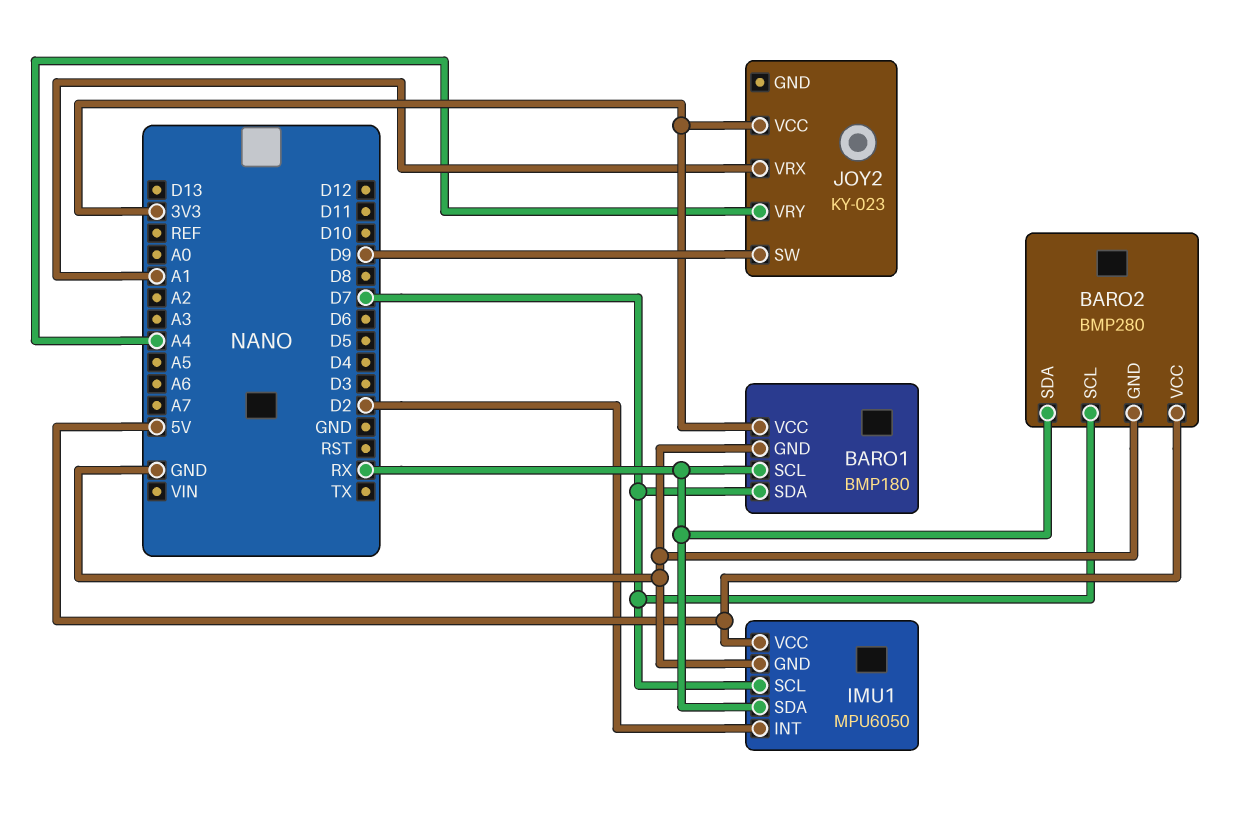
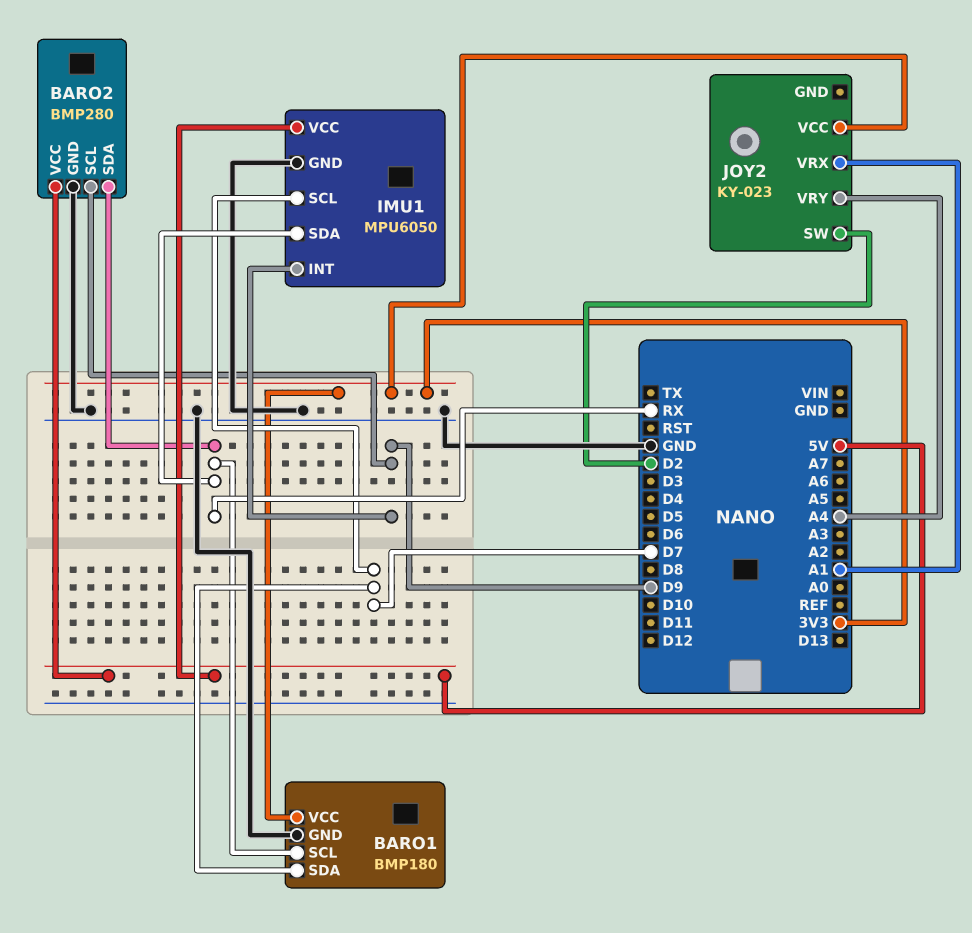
BARO2 pin SCL: D7 -> D9
IMU1 pin INT: D2 -> D9
JOY2 pin SW: D9 -> D2

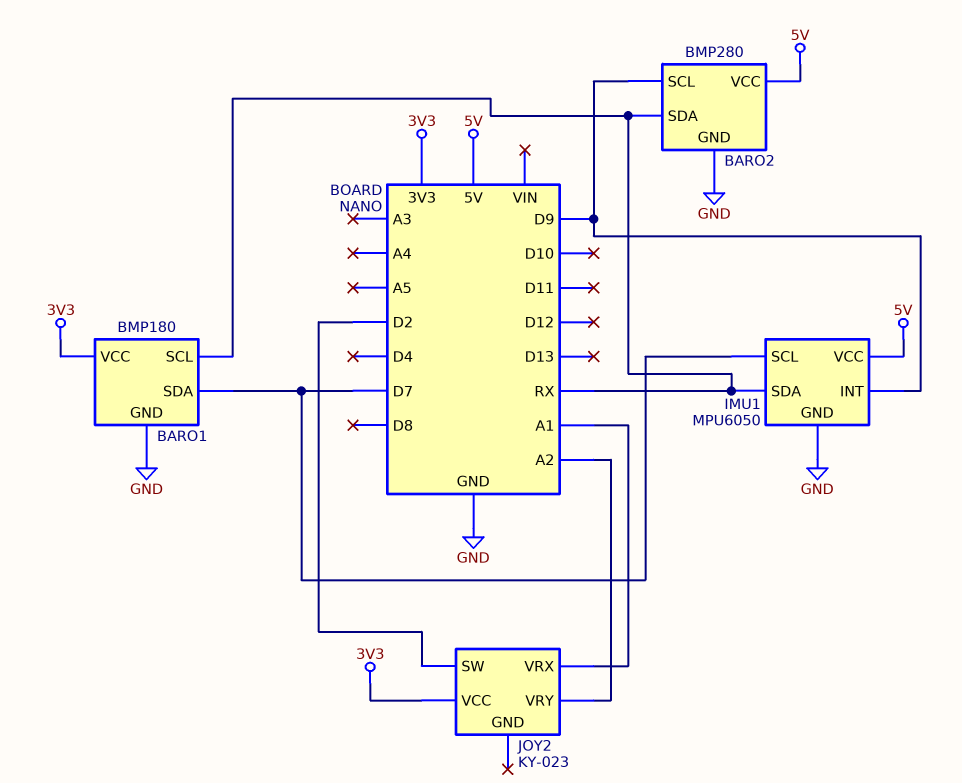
JOY2 pin VRY: A4 -> A2

